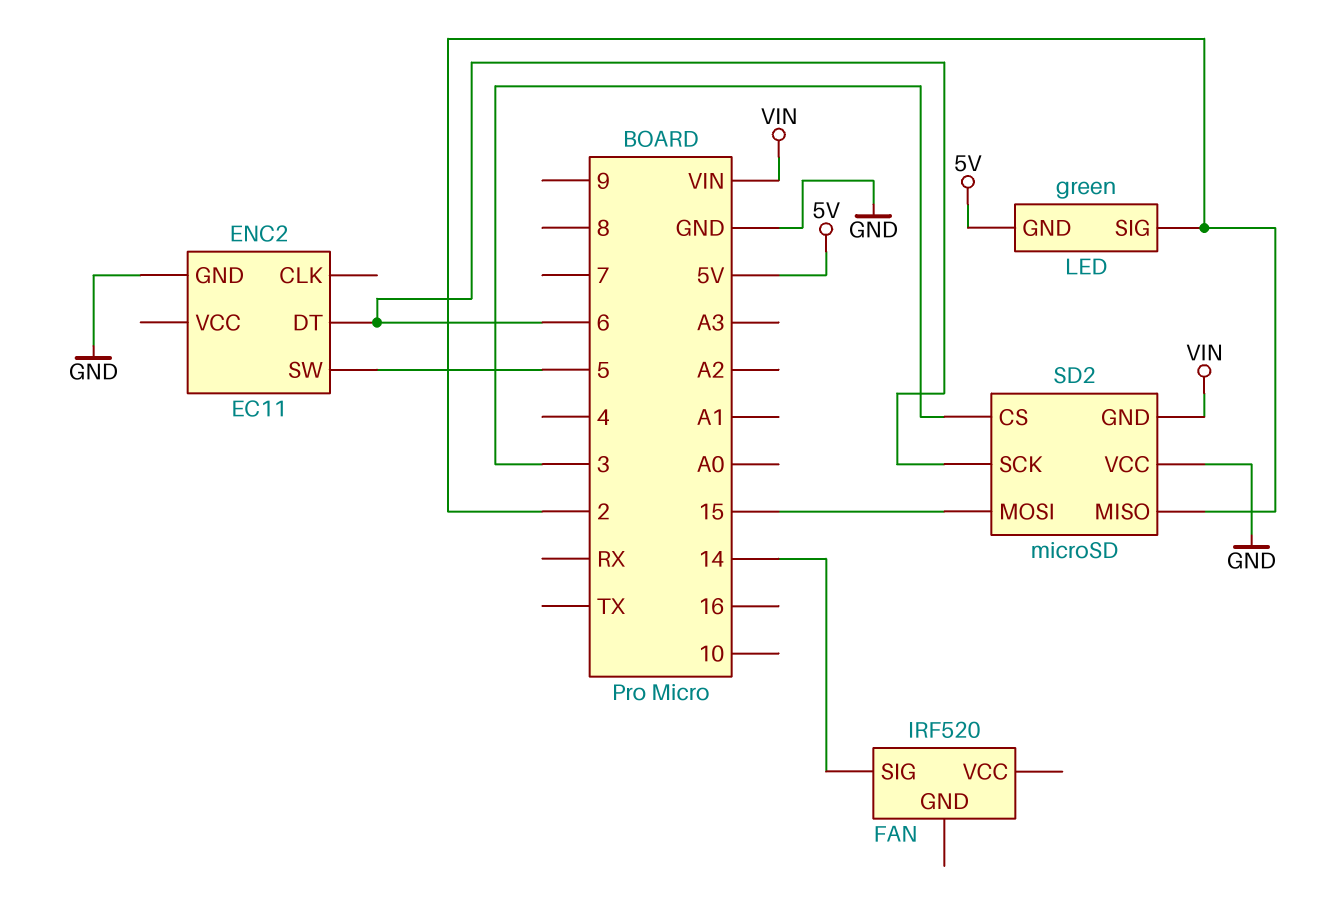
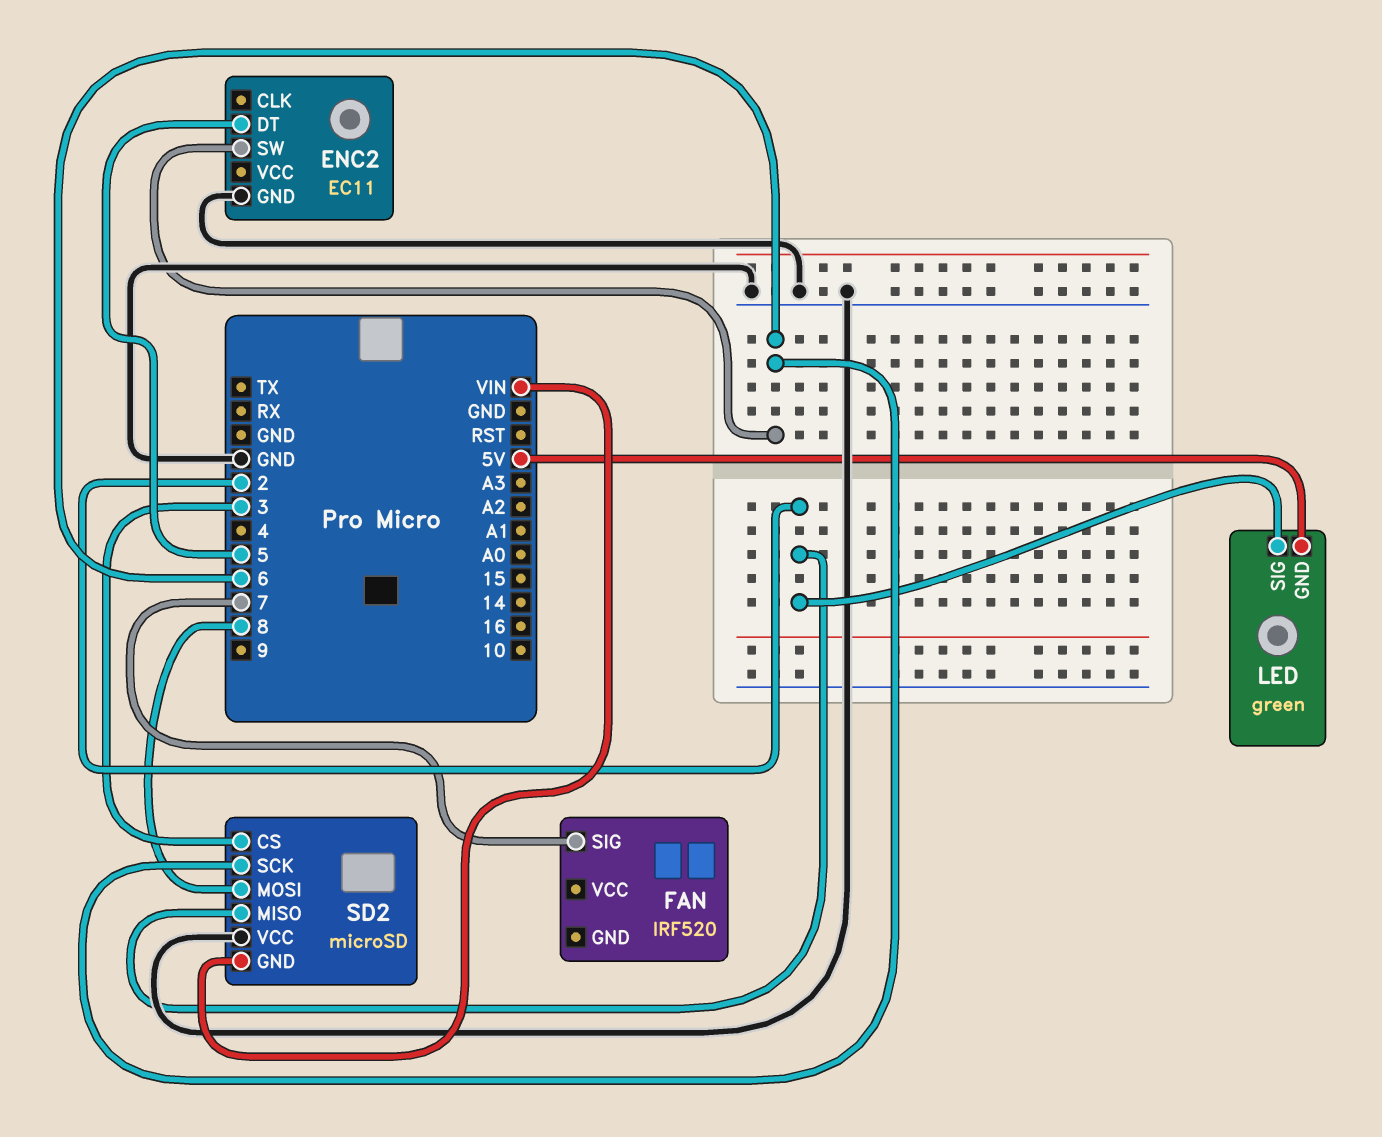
ENC2 pin DT: 6 -> 5
ENC2 pin SW: 5 -> 6
FAN pin SIG: 14 -> 7
SD2 pin MOSI: 15 -> 8

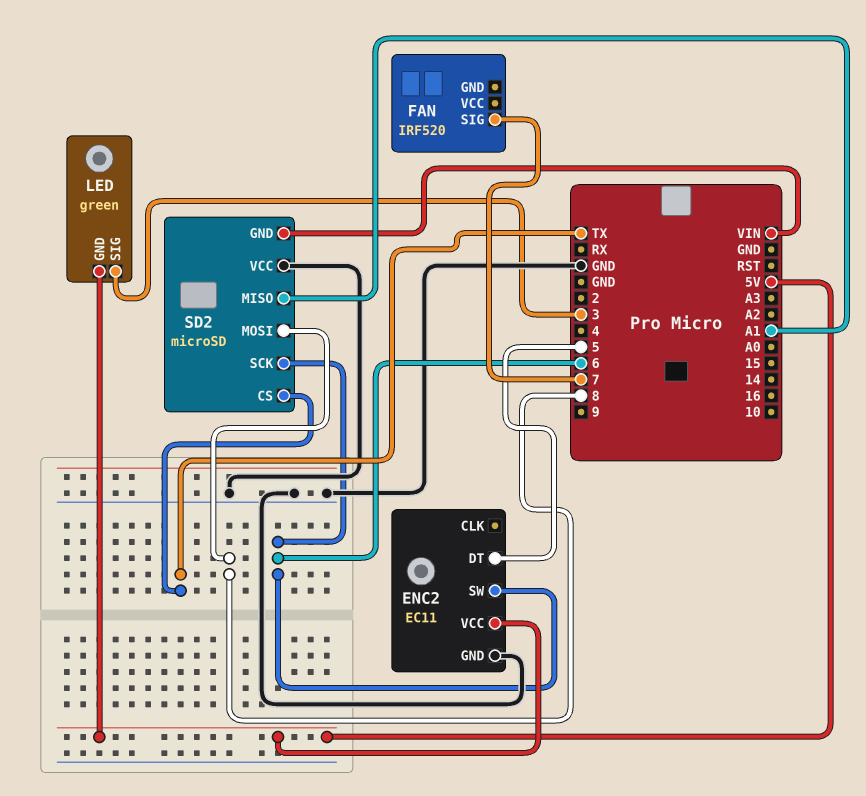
ENC2 pin VCC: none -> 5V
LED pin SIG: 2 -> 3
SD2 pin CS: 3 -> TX
SD2 pin MISO: 2 -> A1

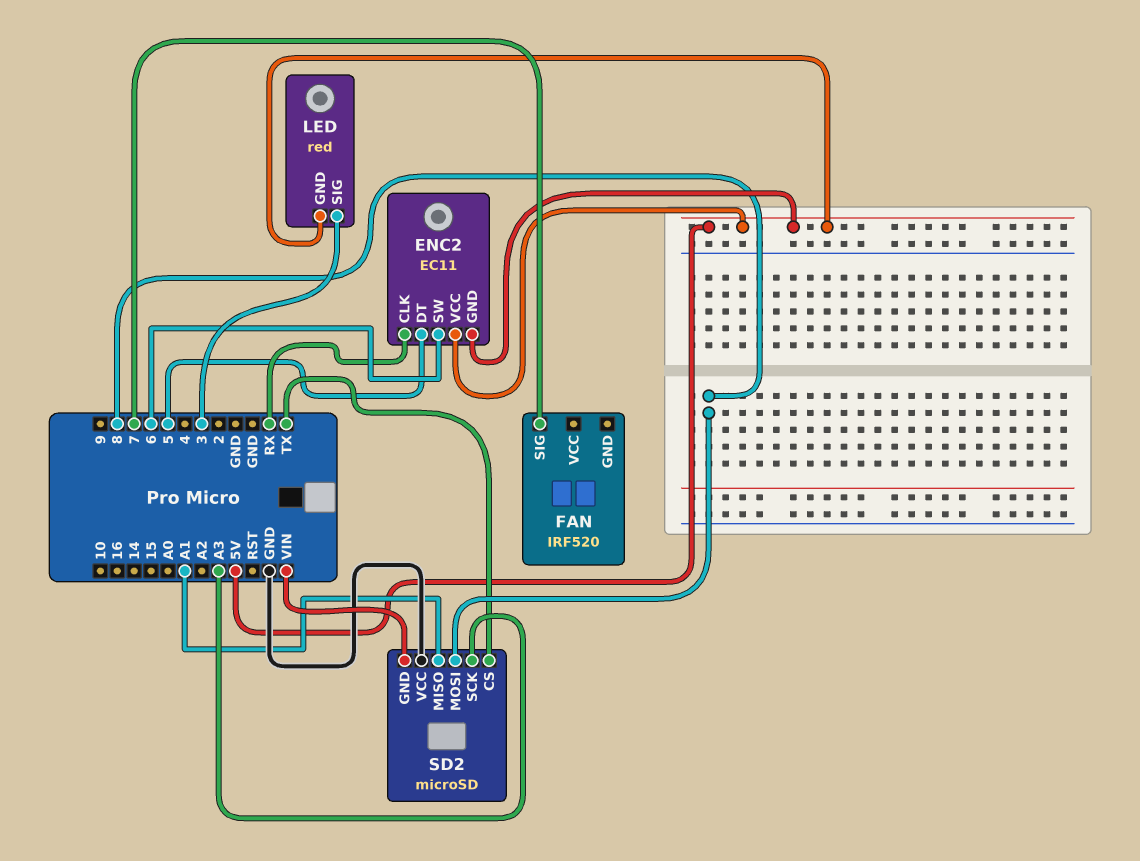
ENC2 pin CLK: none -> RX
ENC2 pin GND: GND -> 5V
LED: green -> red
SD2 pin SCK: 6 -> A3

